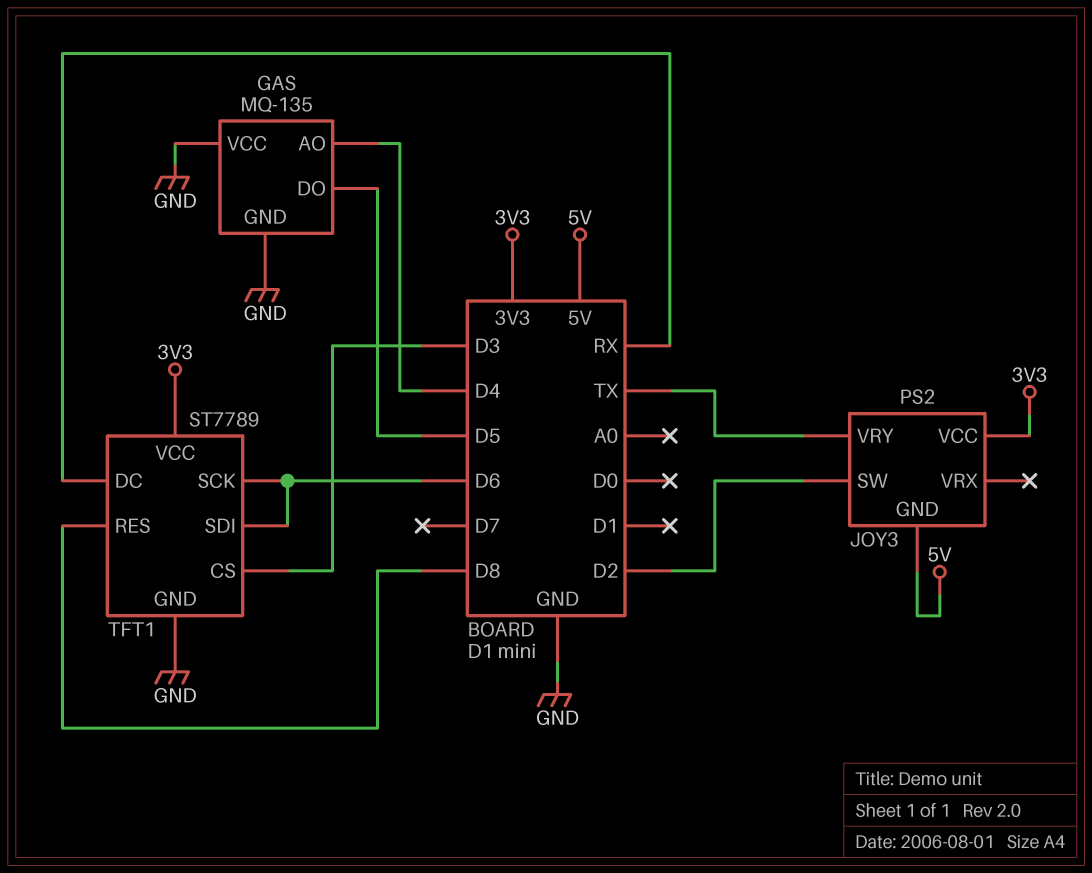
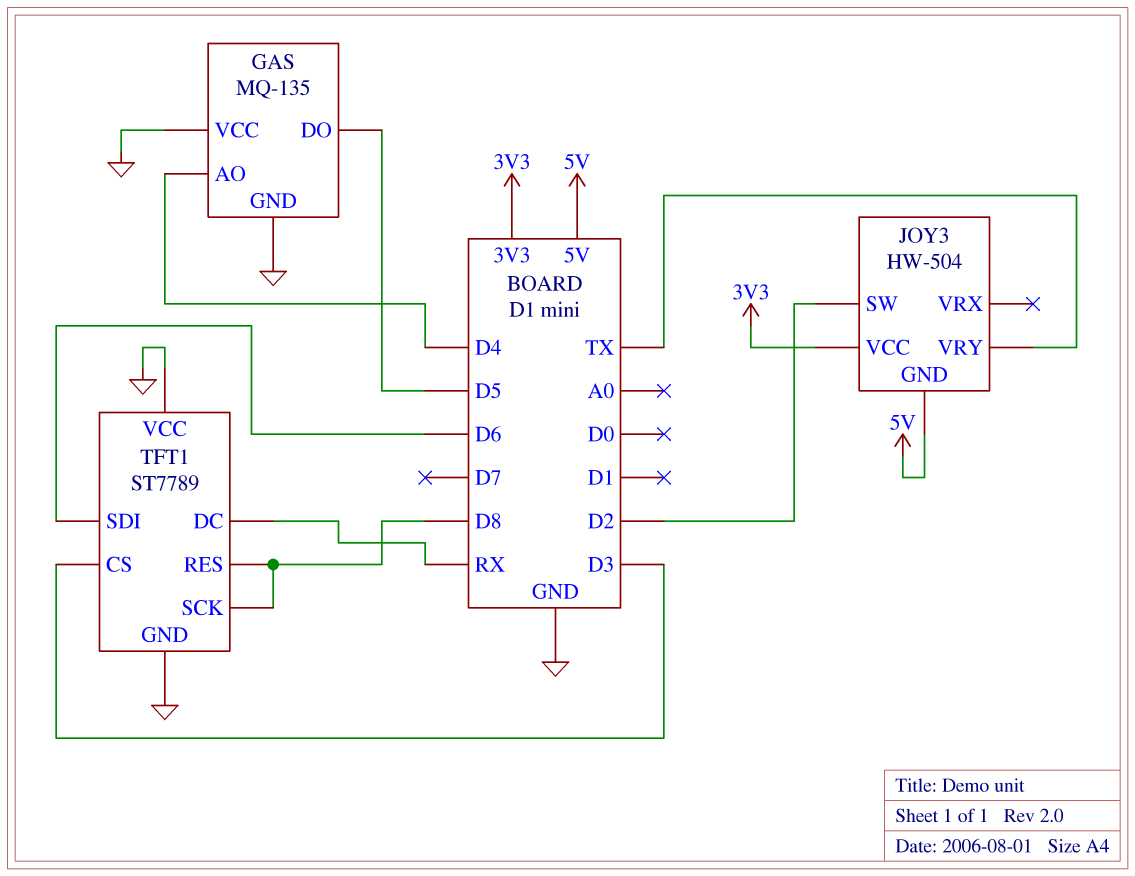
JOY3: PS2 -> HW-504
TFT1 pin SCK: D6 -> D8
TFT1 pin VCC: 3V3 -> GND

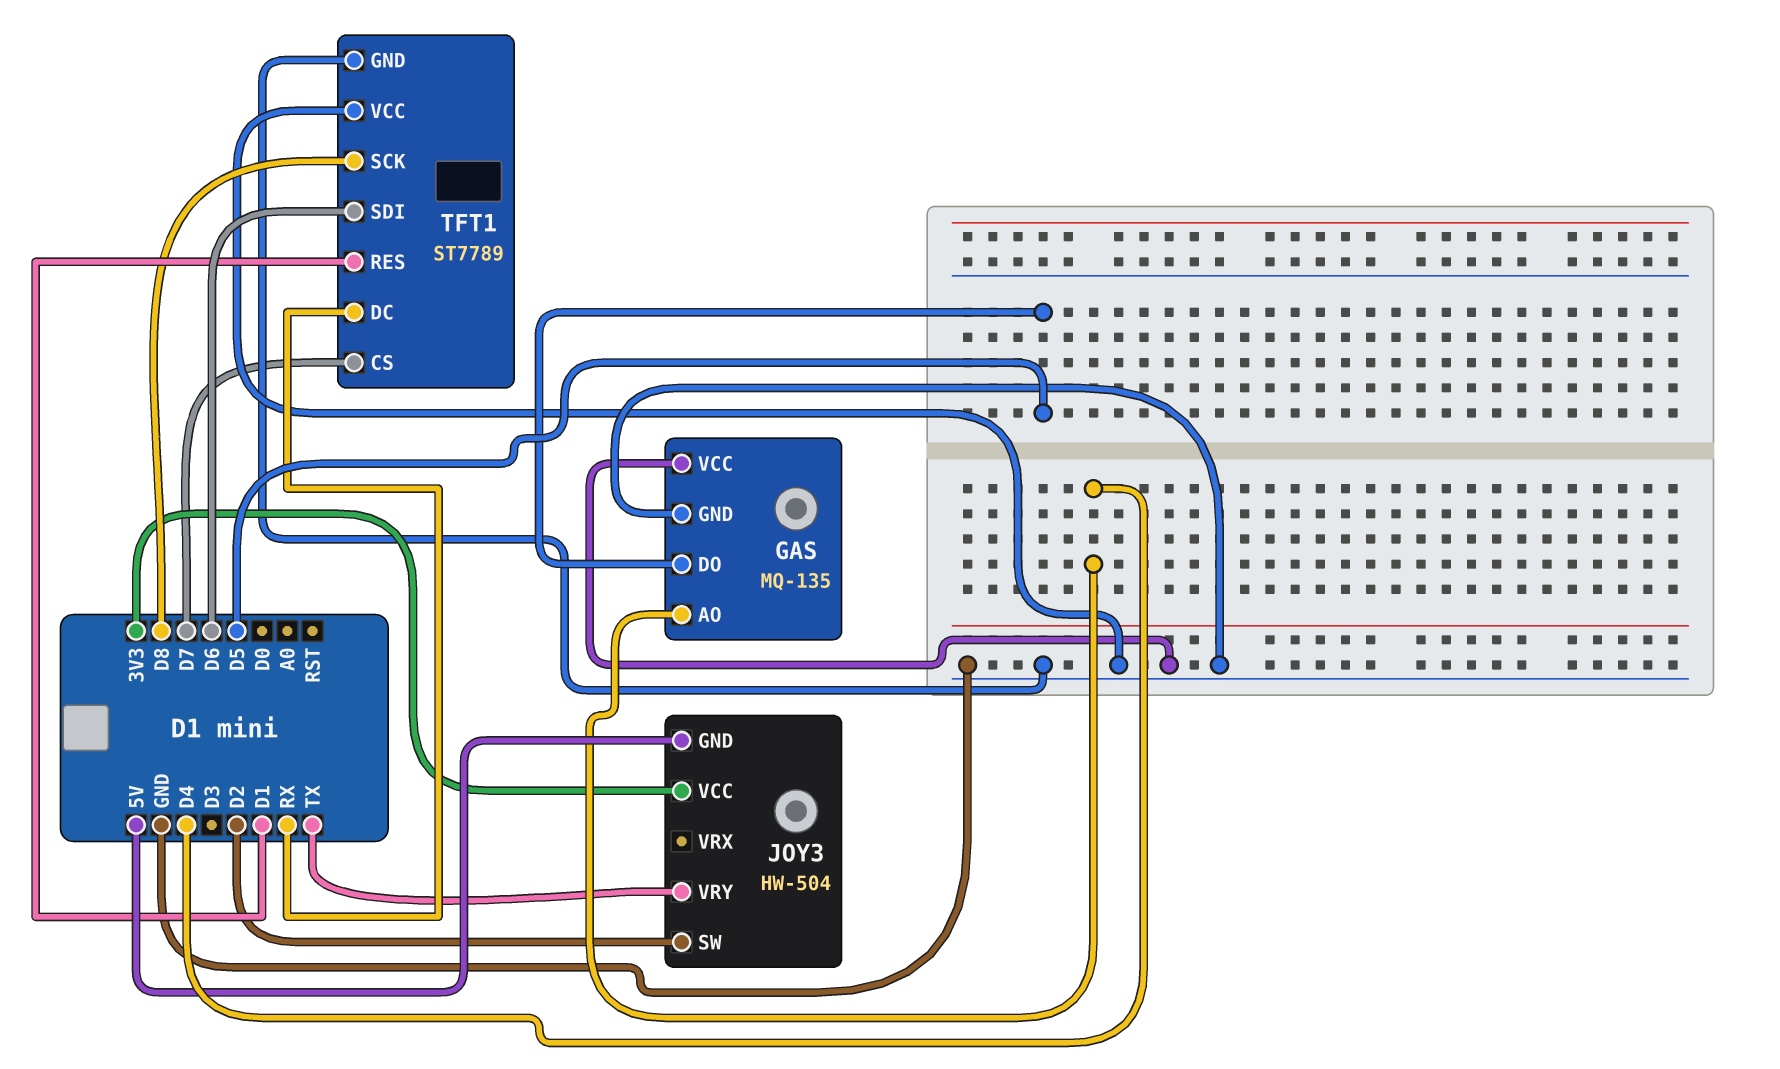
TFT1 pin CS: D3 -> D7
TFT1 pin RES: D8 -> D1

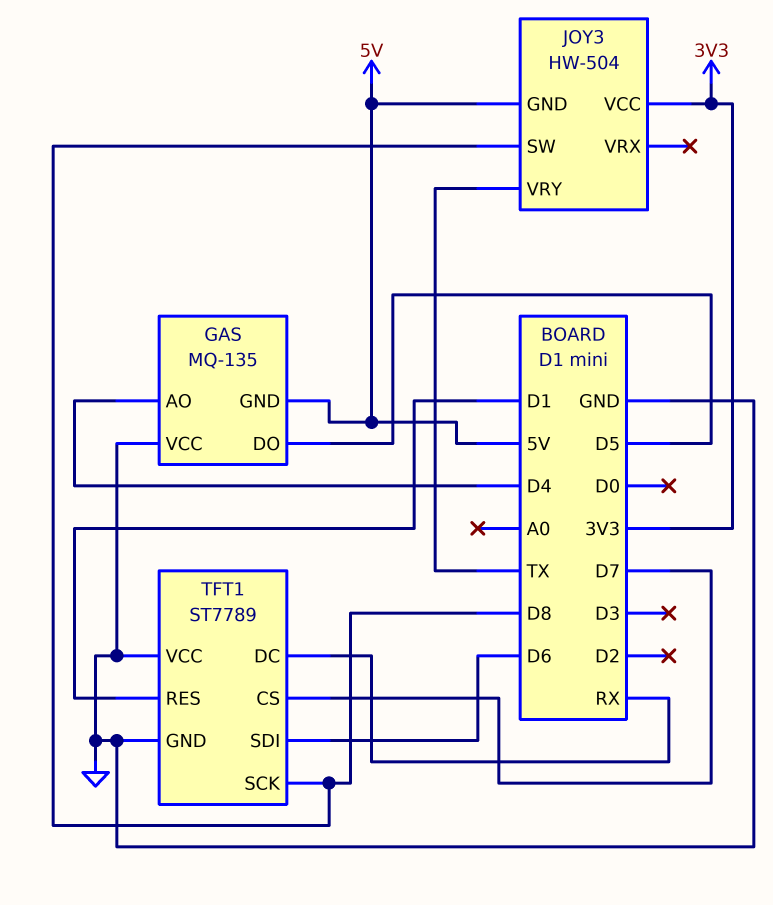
GAS pin GND: GND -> 5V
JOY3 pin SW: D2 -> D8

